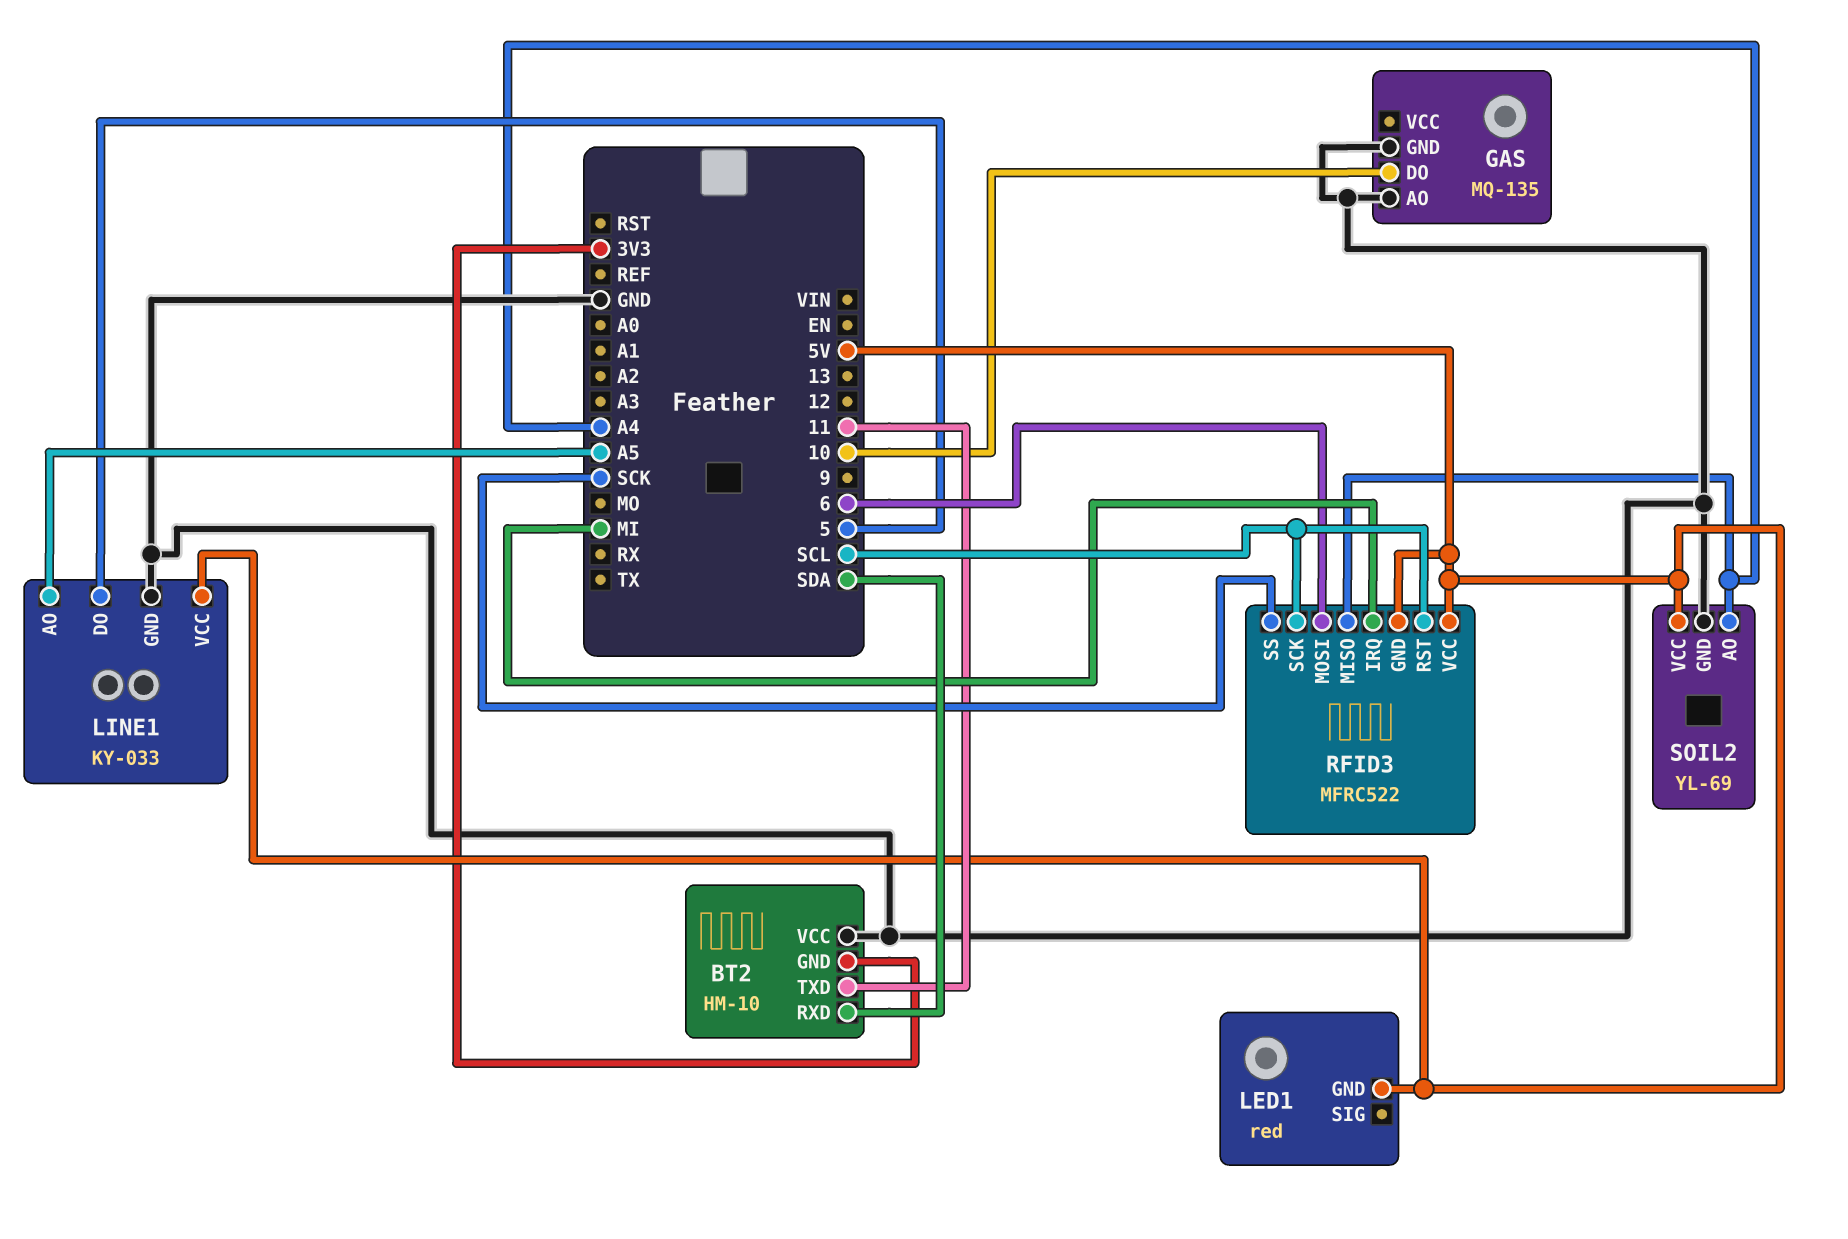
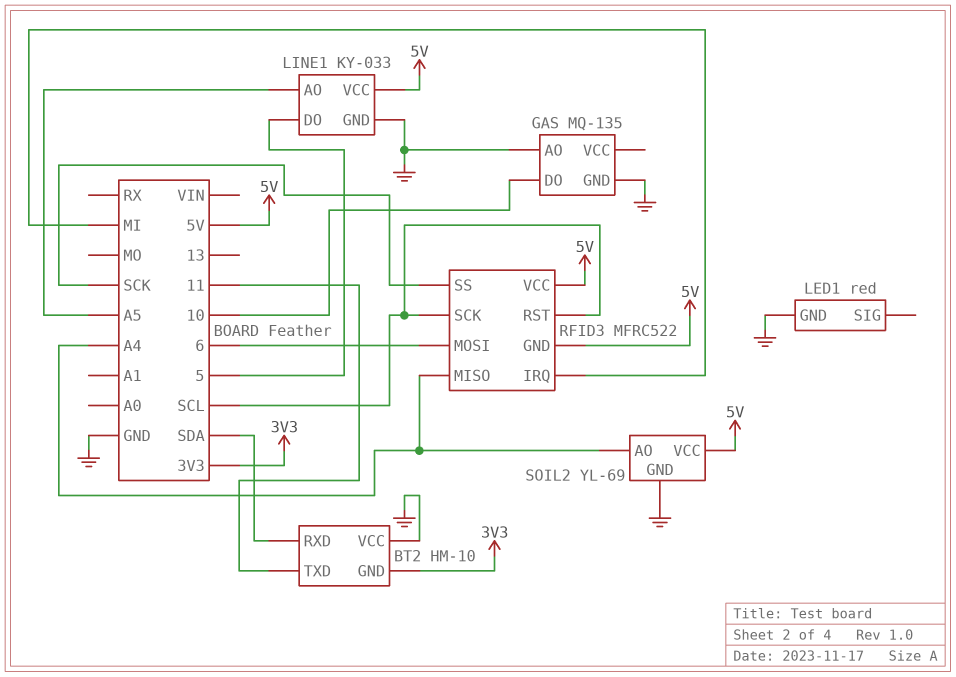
LED1 pin GND: 5V -> GND

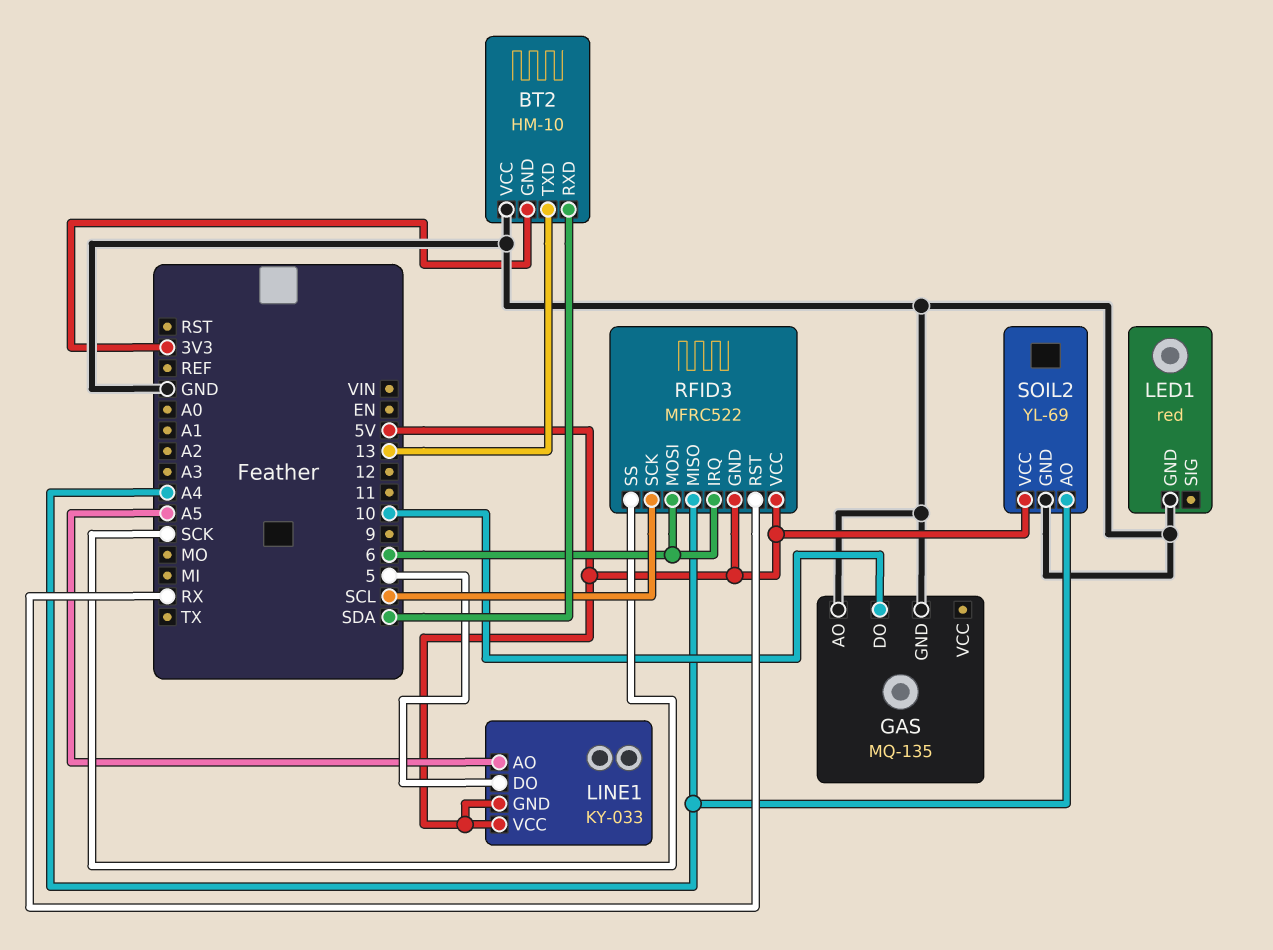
BT2 pin TXD: 11 -> 13
LINE1 pin GND: GND -> 5V
RFID3 pin IRQ: MI -> 6
RFID3 pin RST: SCL -> RX

